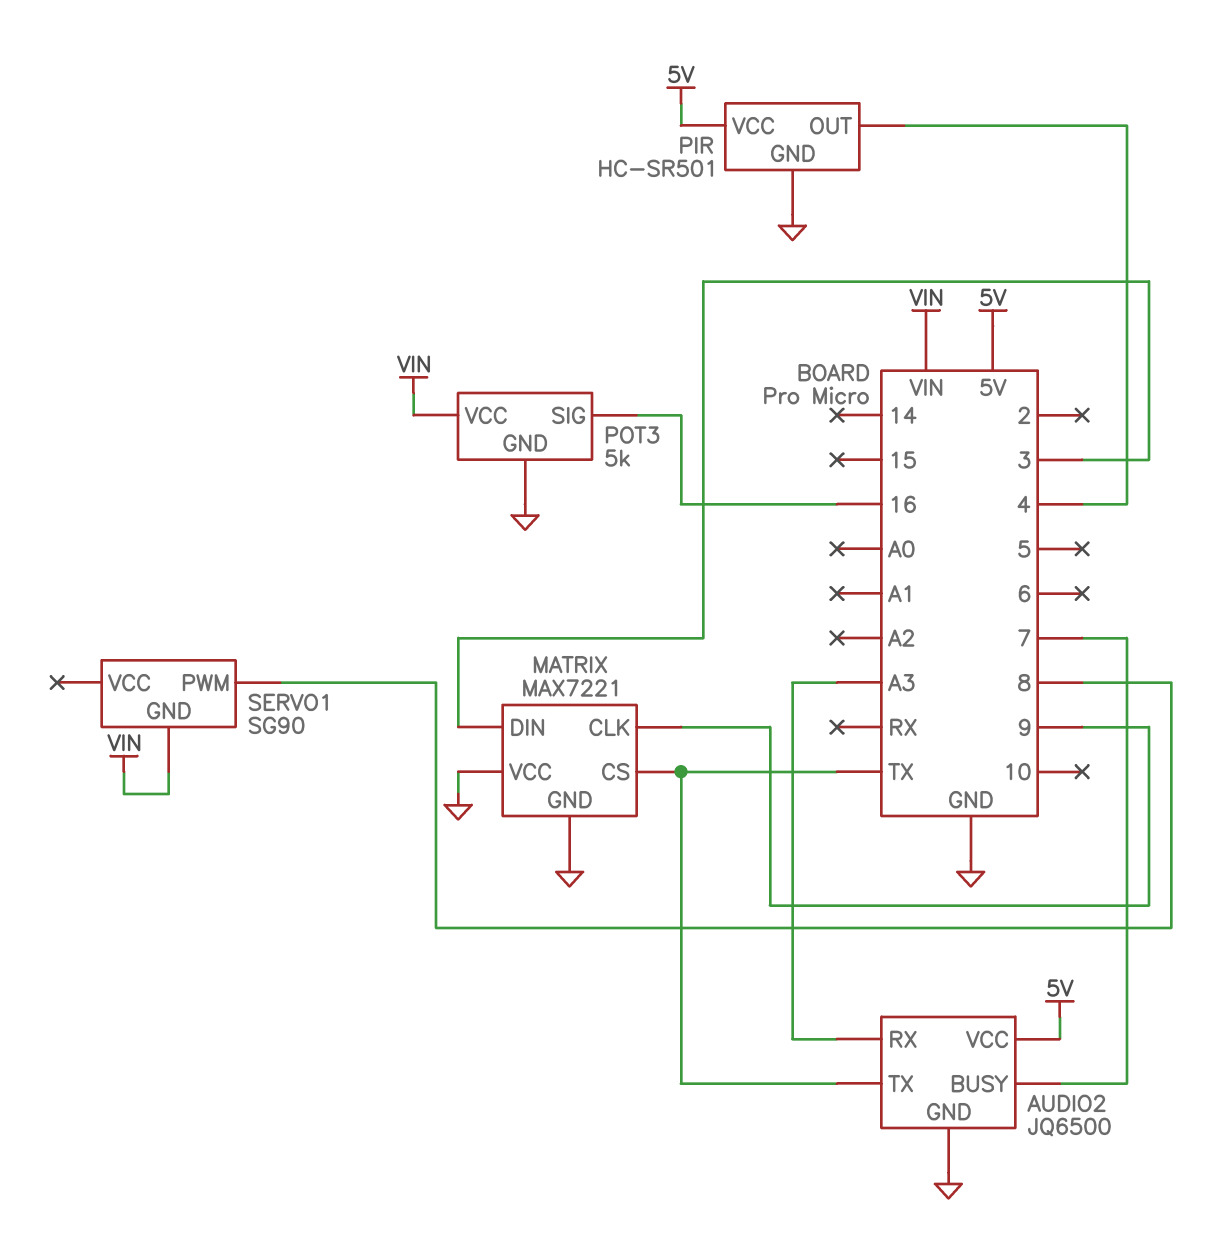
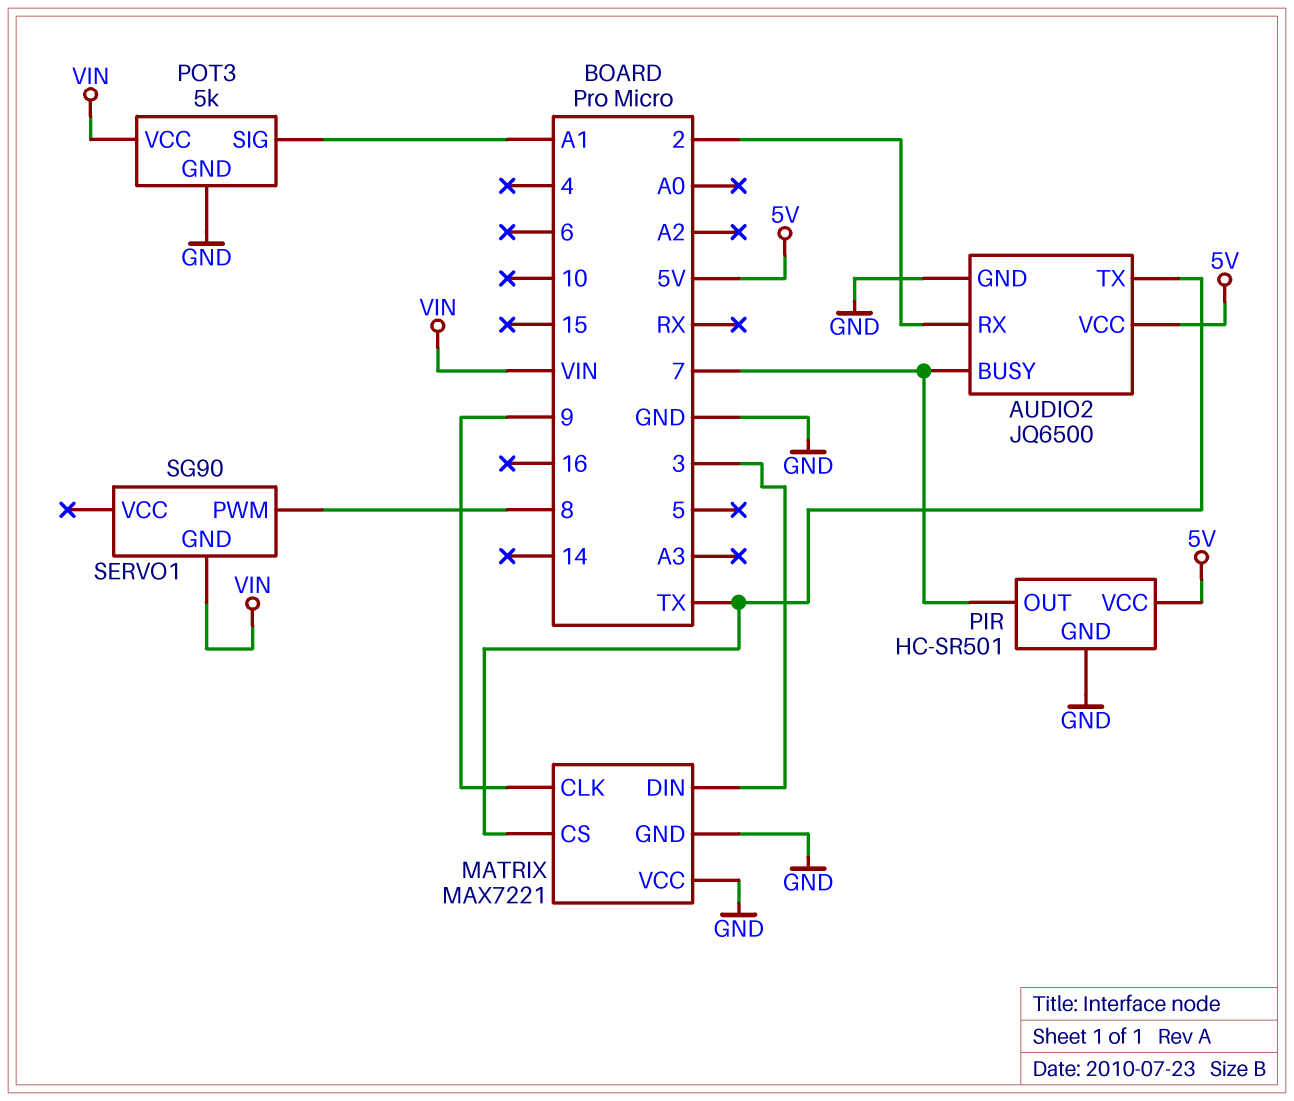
AUDIO2 pin RX: A3 -> 2
PIR pin OUT: 4 -> 7
POT3 pin SIG: 16 -> A1

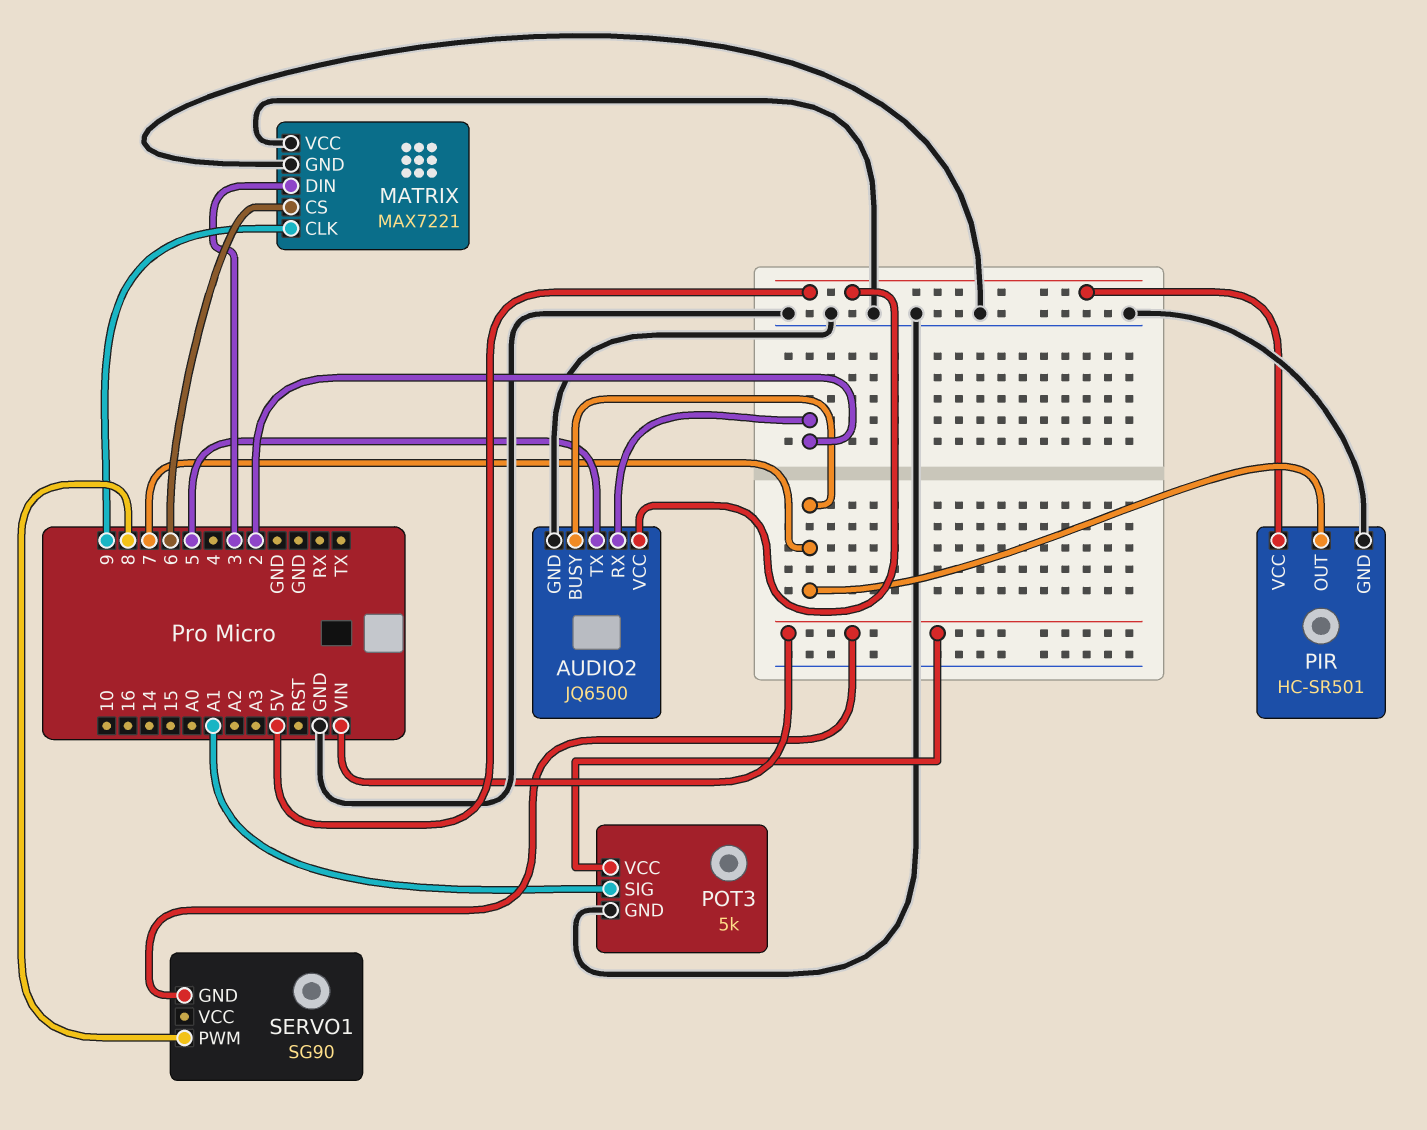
AUDIO2 pin TX: TX -> 5
MATRIX pin CS: TX -> 6

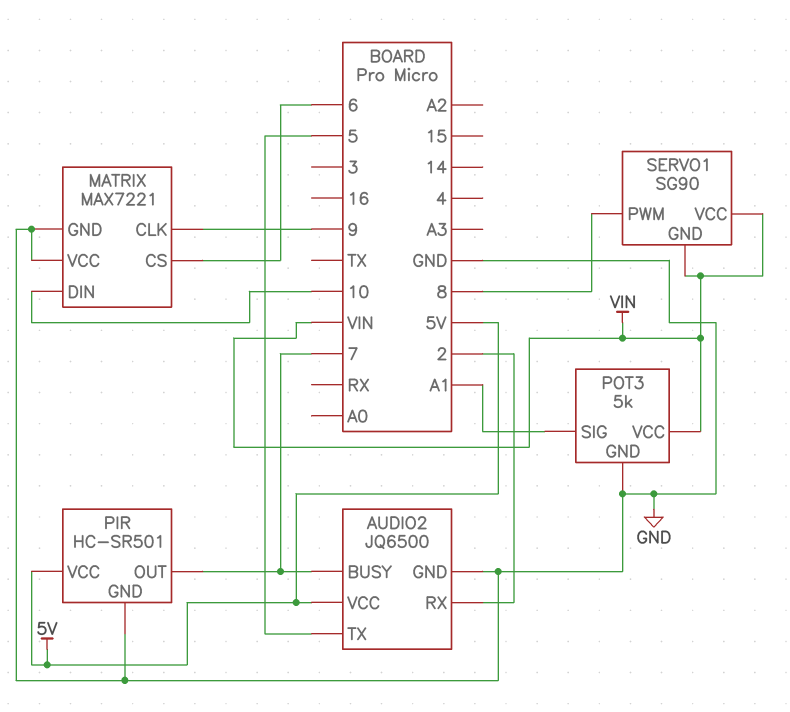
MATRIX pin DIN: 3 -> 10
SERVO1 pin VCC: none -> VIN

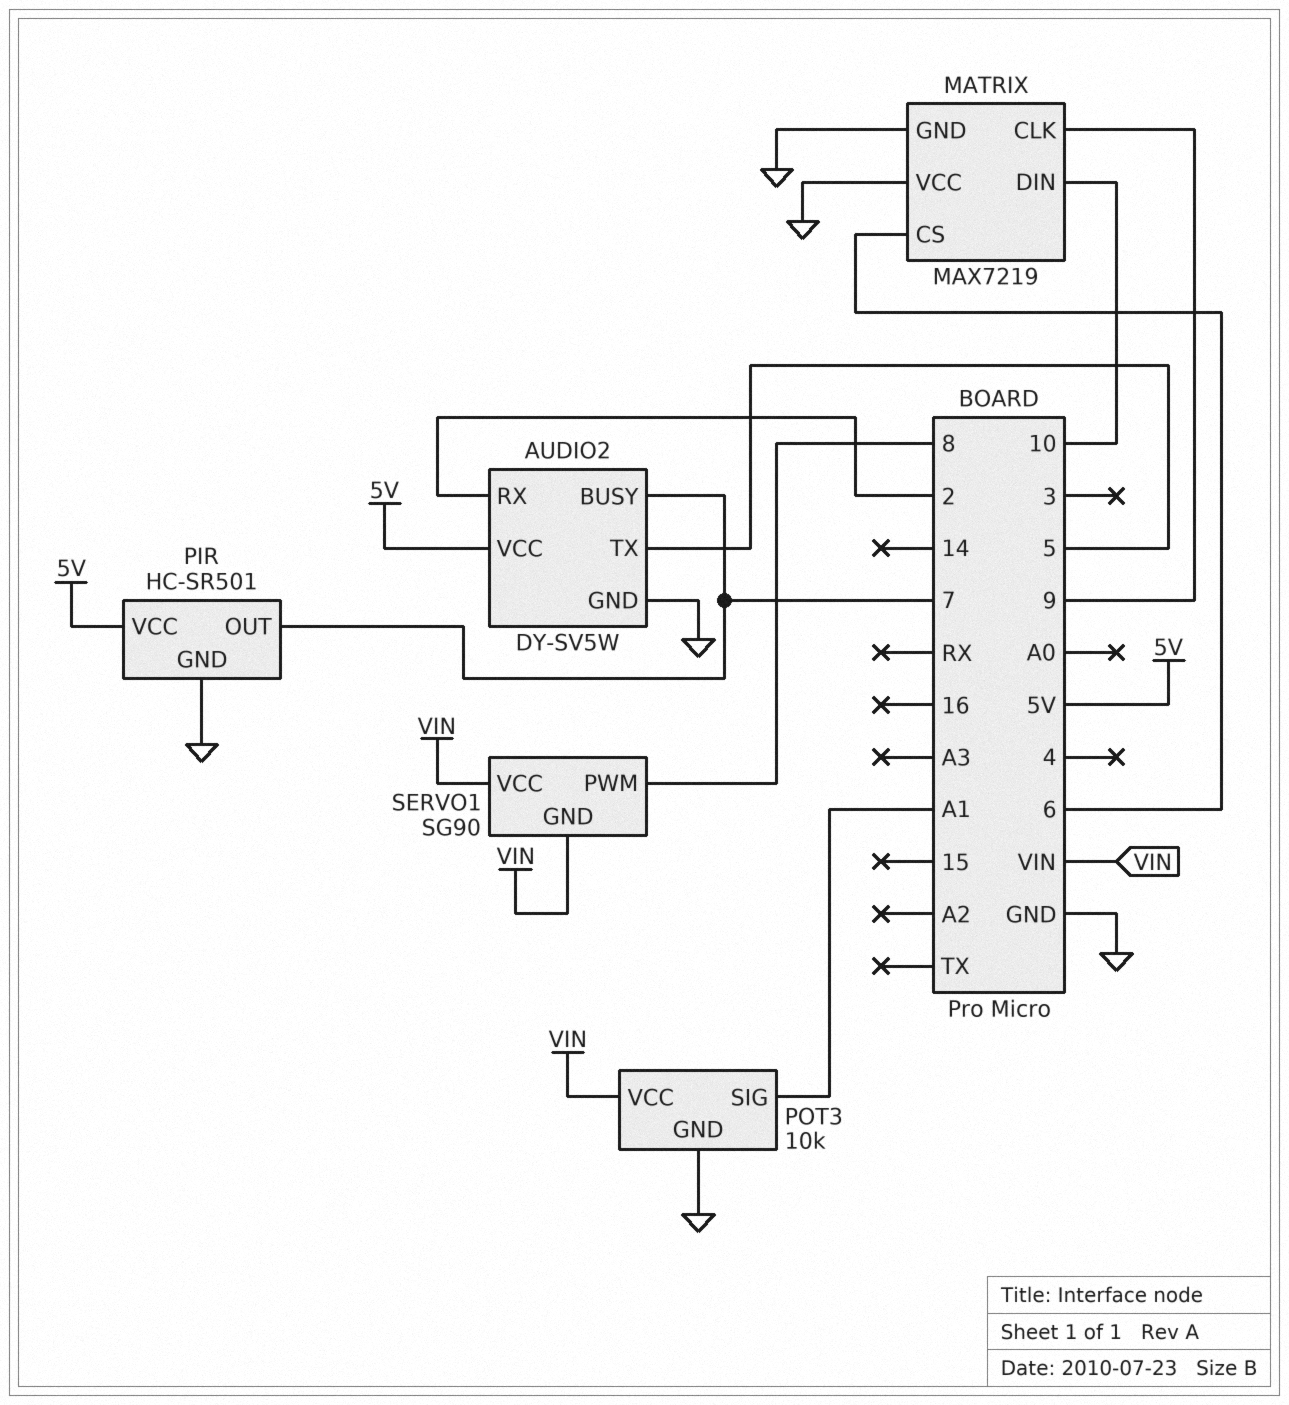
AUDIO2: JQ6500 -> DY-SV5W
MATRIX: MAX7221 -> MAX7219
POT3: 5k -> 10k

